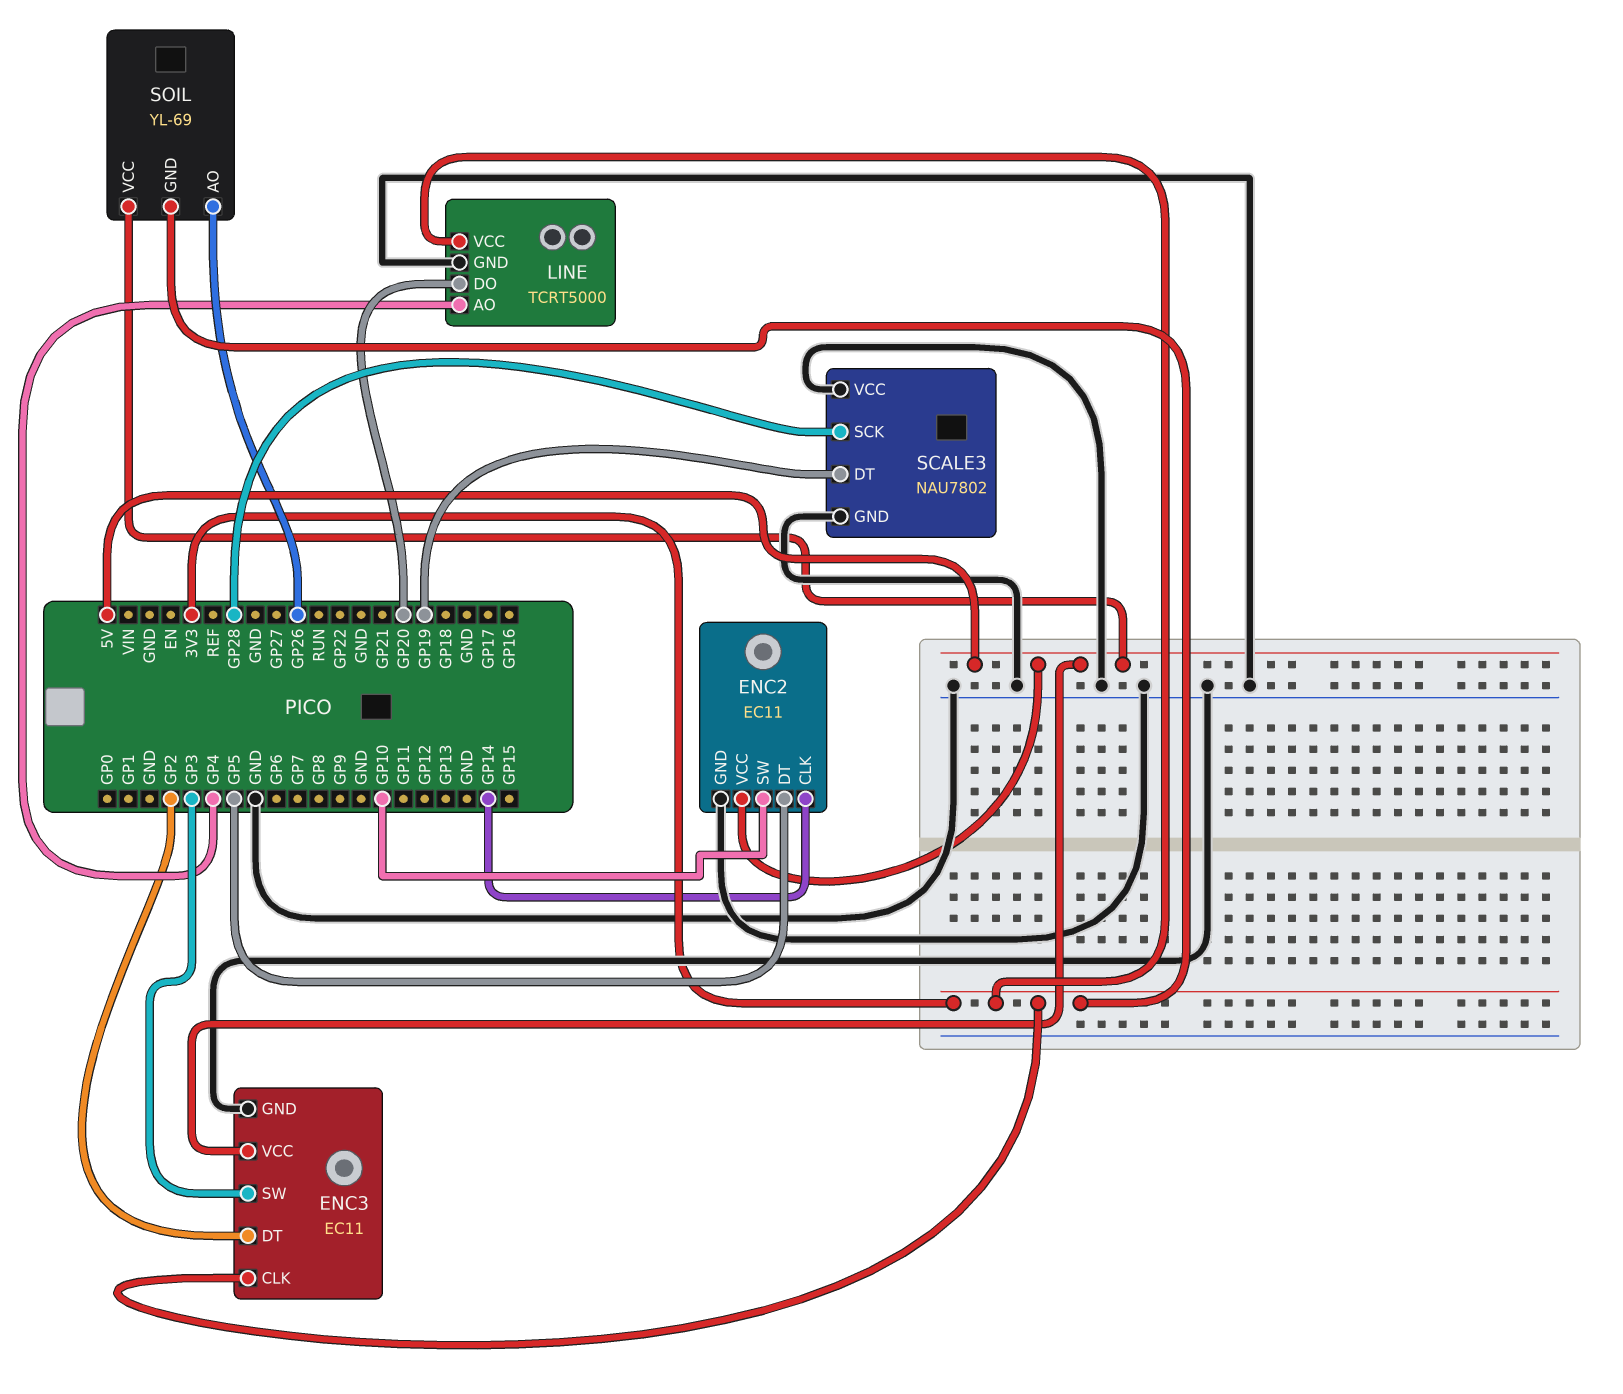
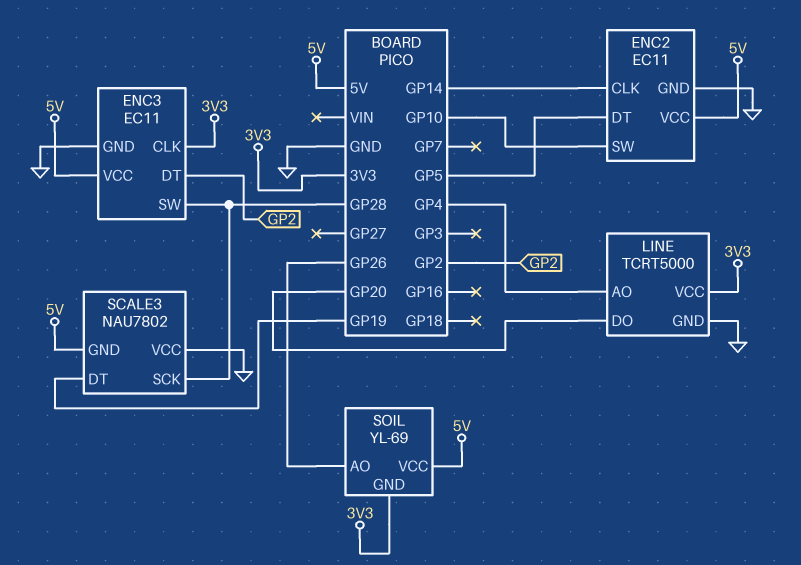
ENC3 pin SW: GP3 -> GP28
SCALE3 pin GND: GND -> 5V

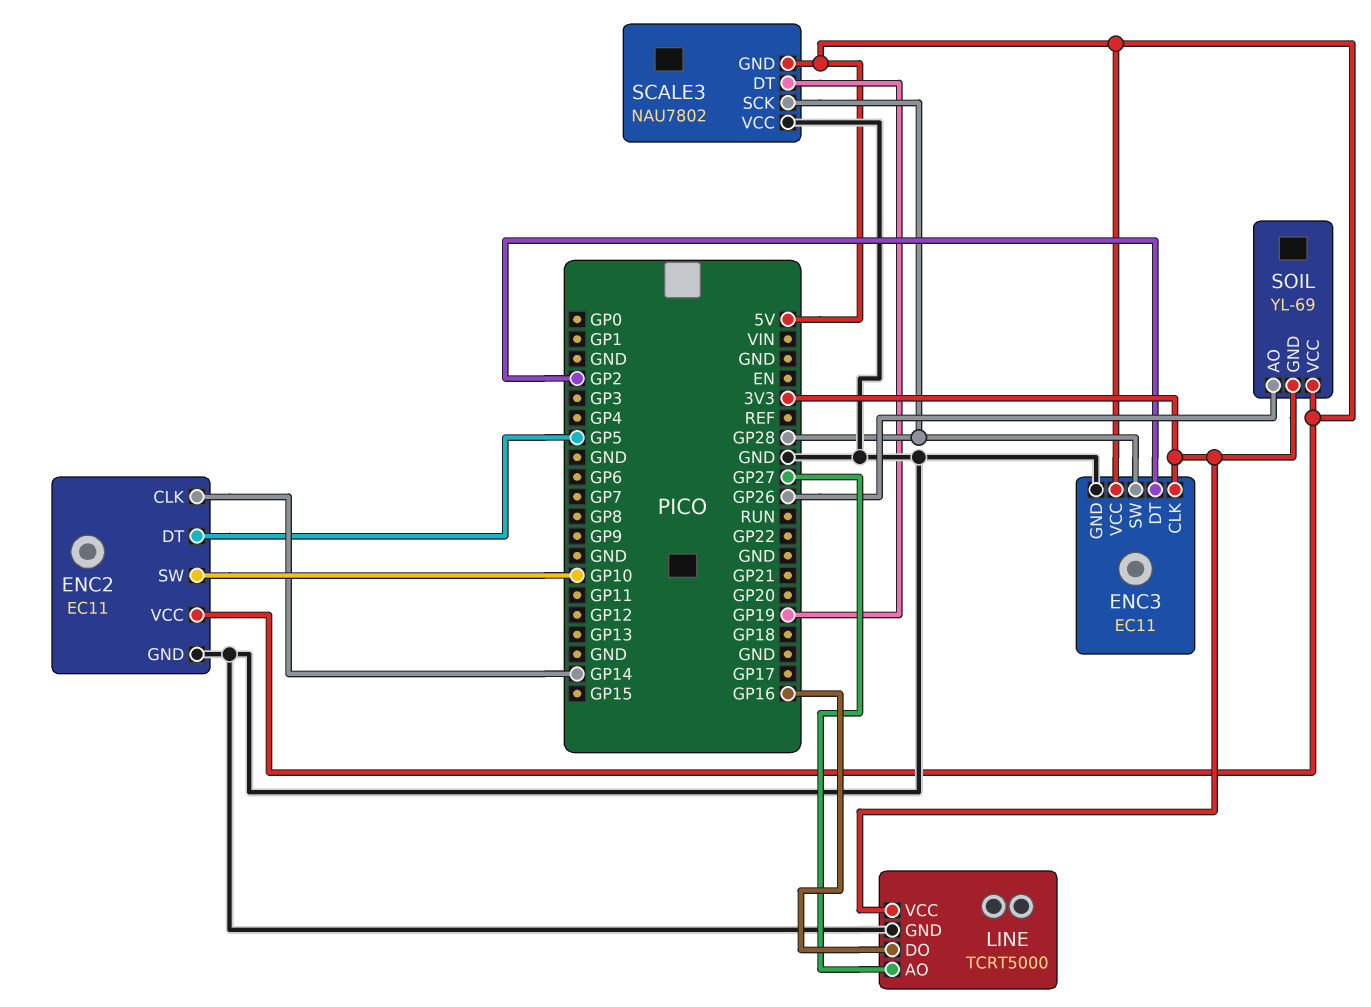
LINE pin AO: GP4 -> GP27
LINE pin DO: GP20 -> GP16

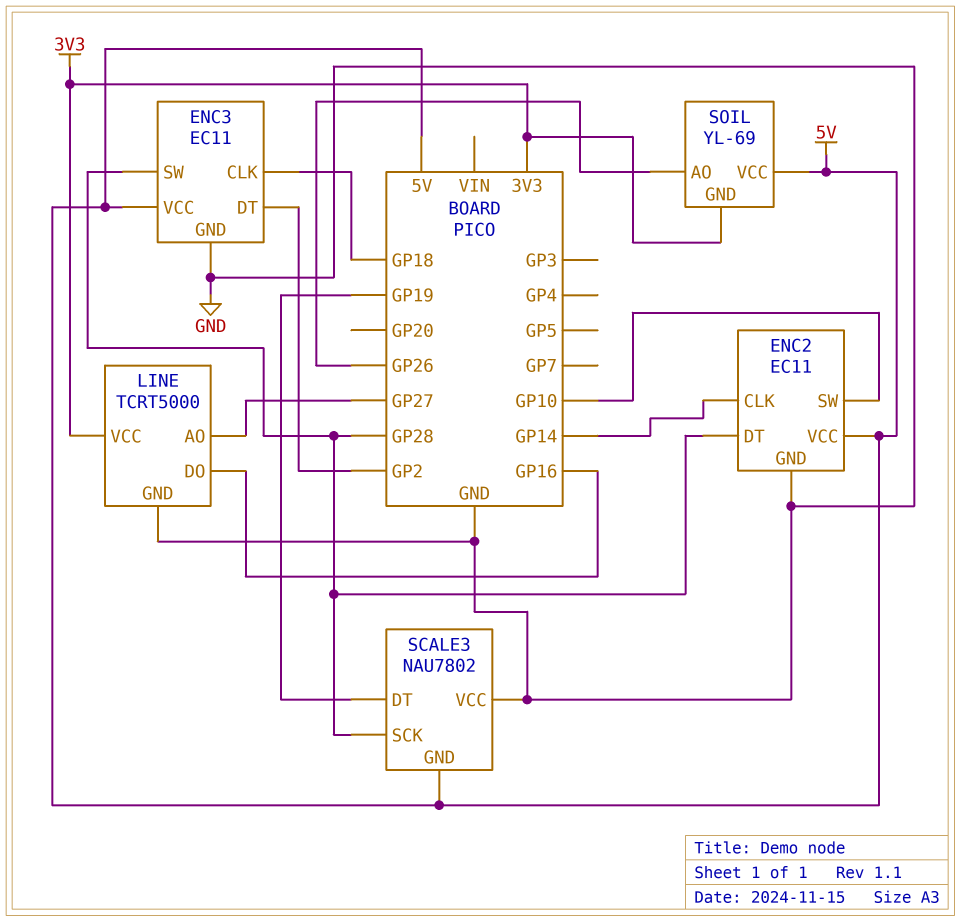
ENC2 pin DT: GP5 -> GP28
ENC3 pin CLK: 3V3 -> GP18

